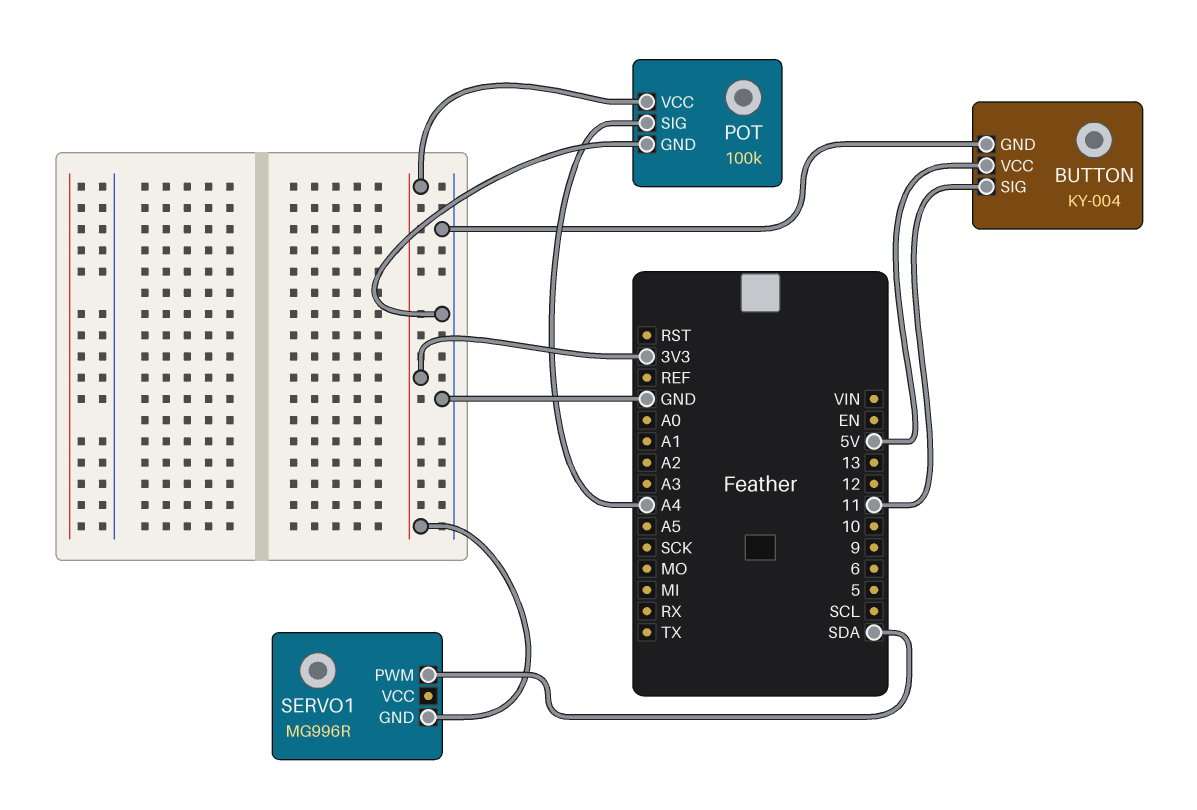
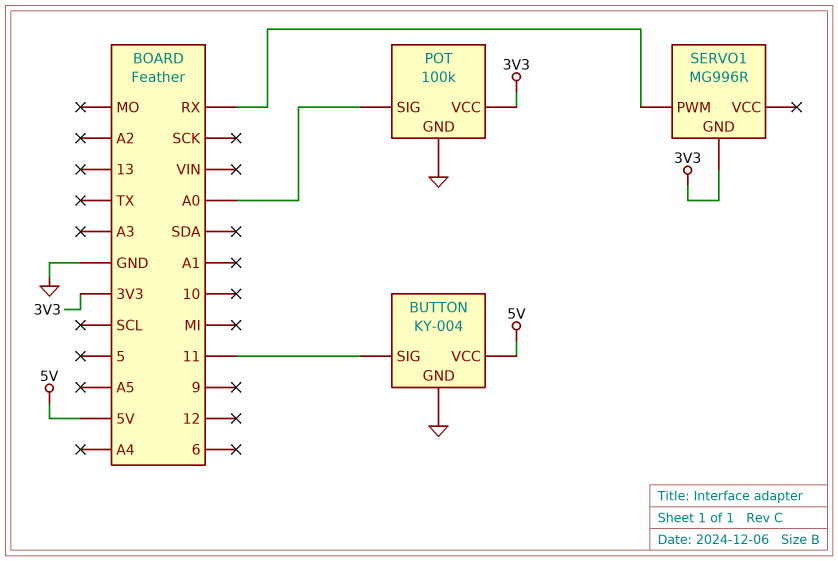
POT pin SIG: A4 -> A0
SERVO1 pin PWM: SDA -> RX

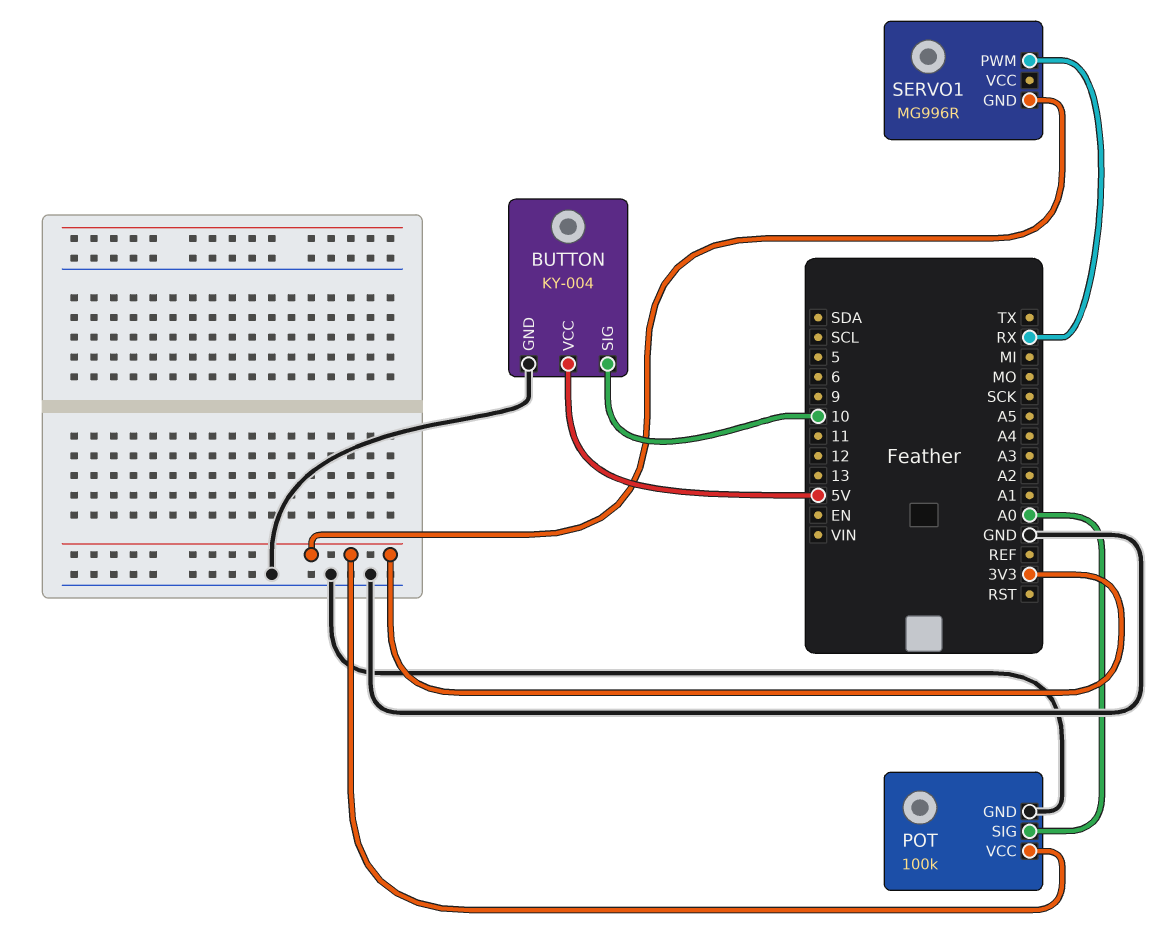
BUTTON pin SIG: 11 -> 10

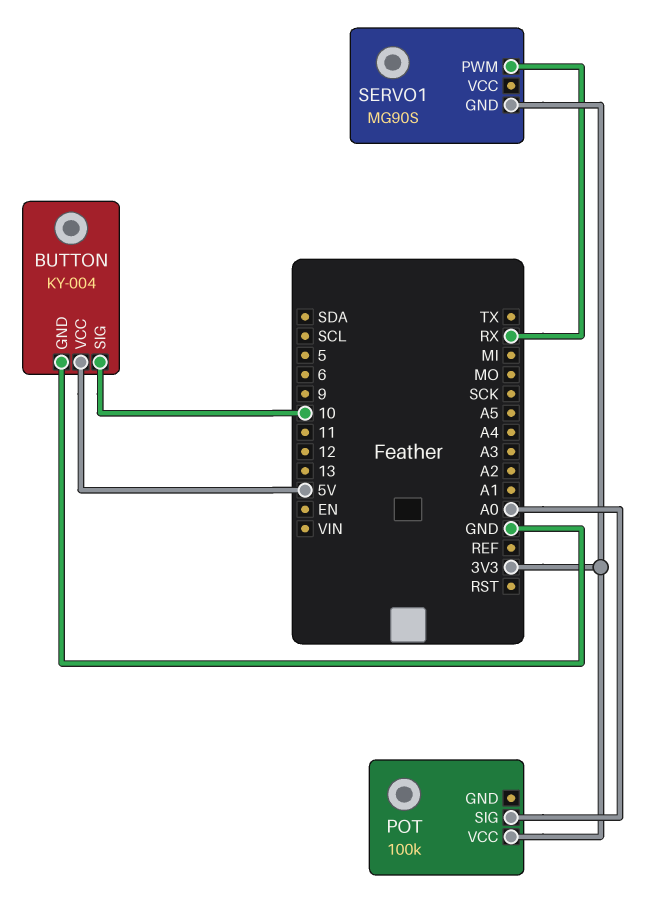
POT pin GND: GND -> none
SERVO1: MG996R -> MG90S

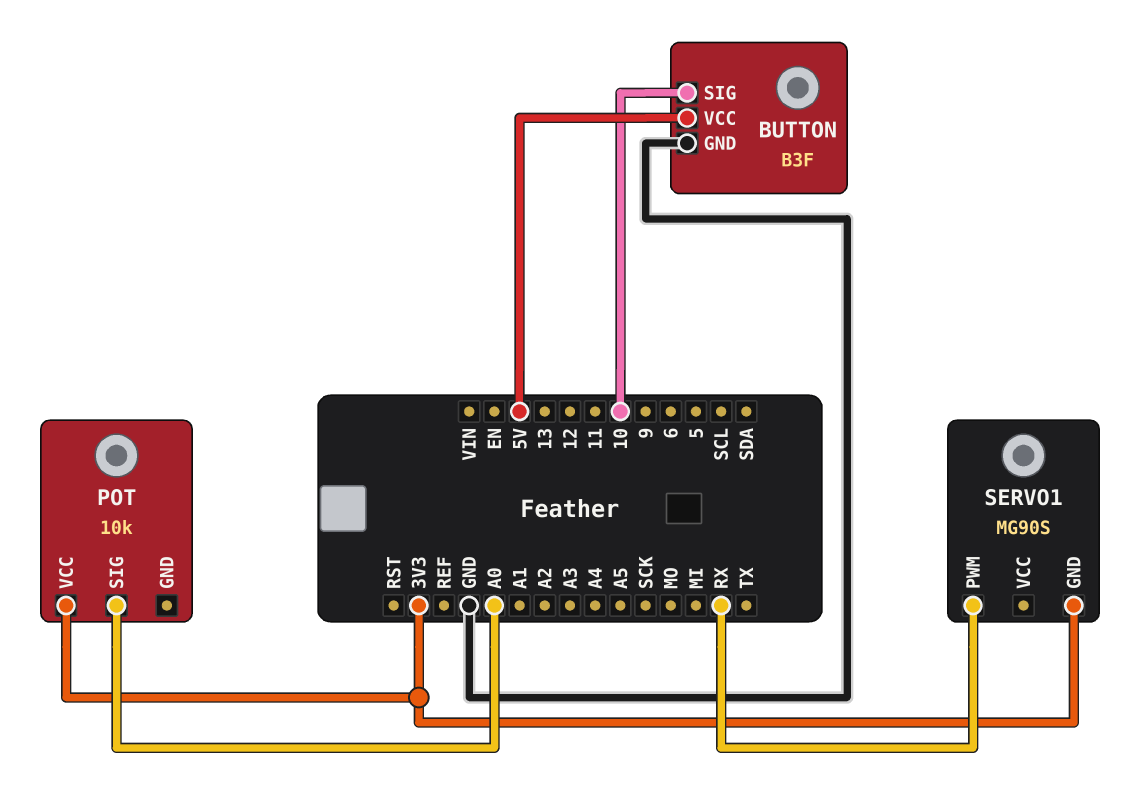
BUTTON: KY-004 -> B3F
POT: 100k -> 10k

